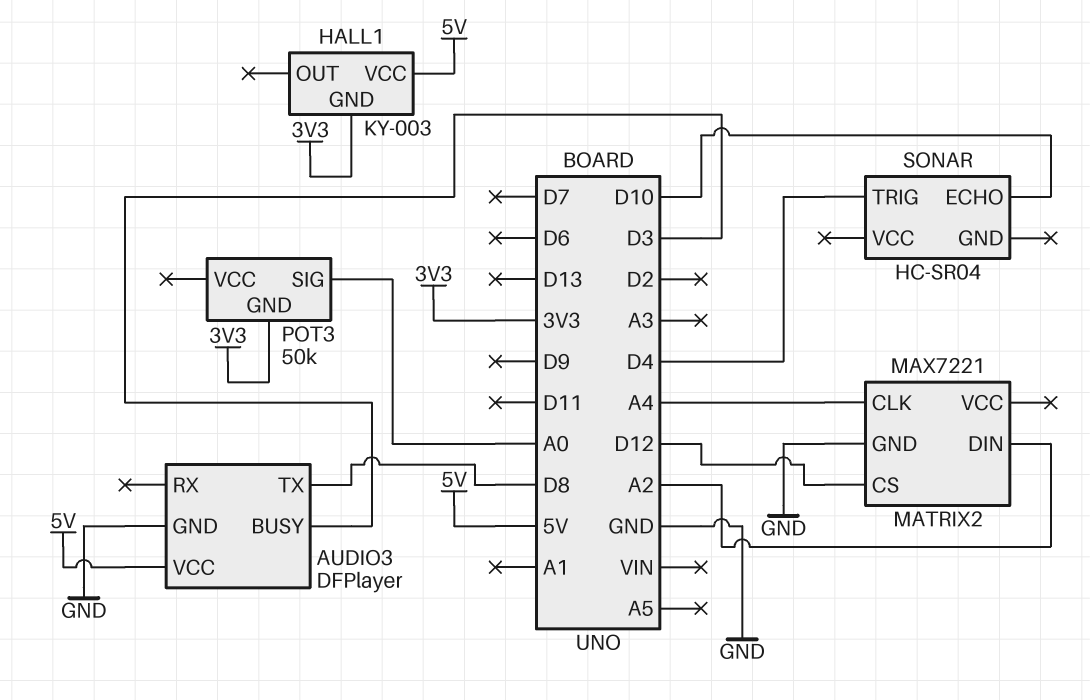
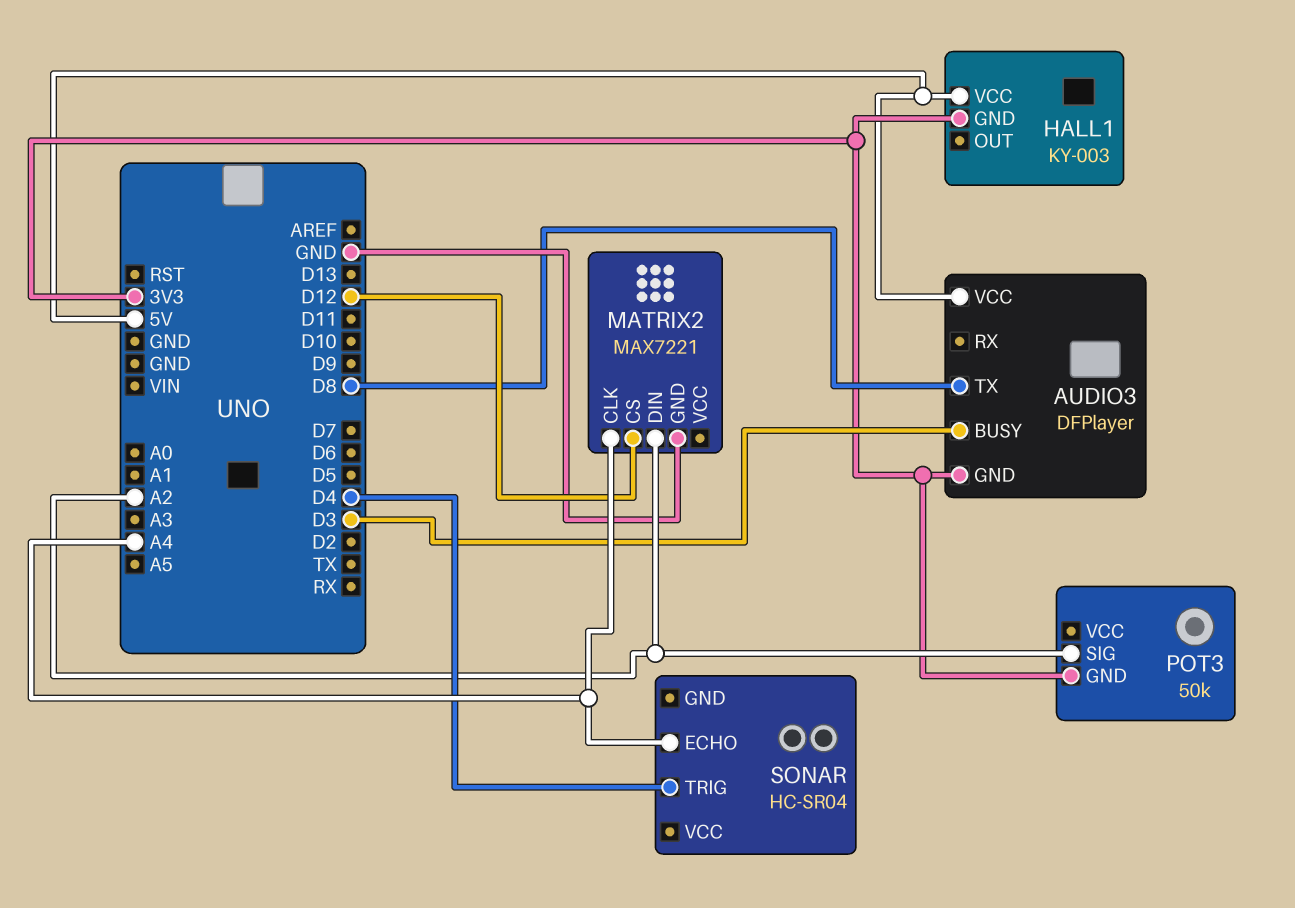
AUDIO3 pin GND: GND -> 3V3
POT3 pin SIG: A0 -> A2
SONAR pin ECHO: D10 -> A4

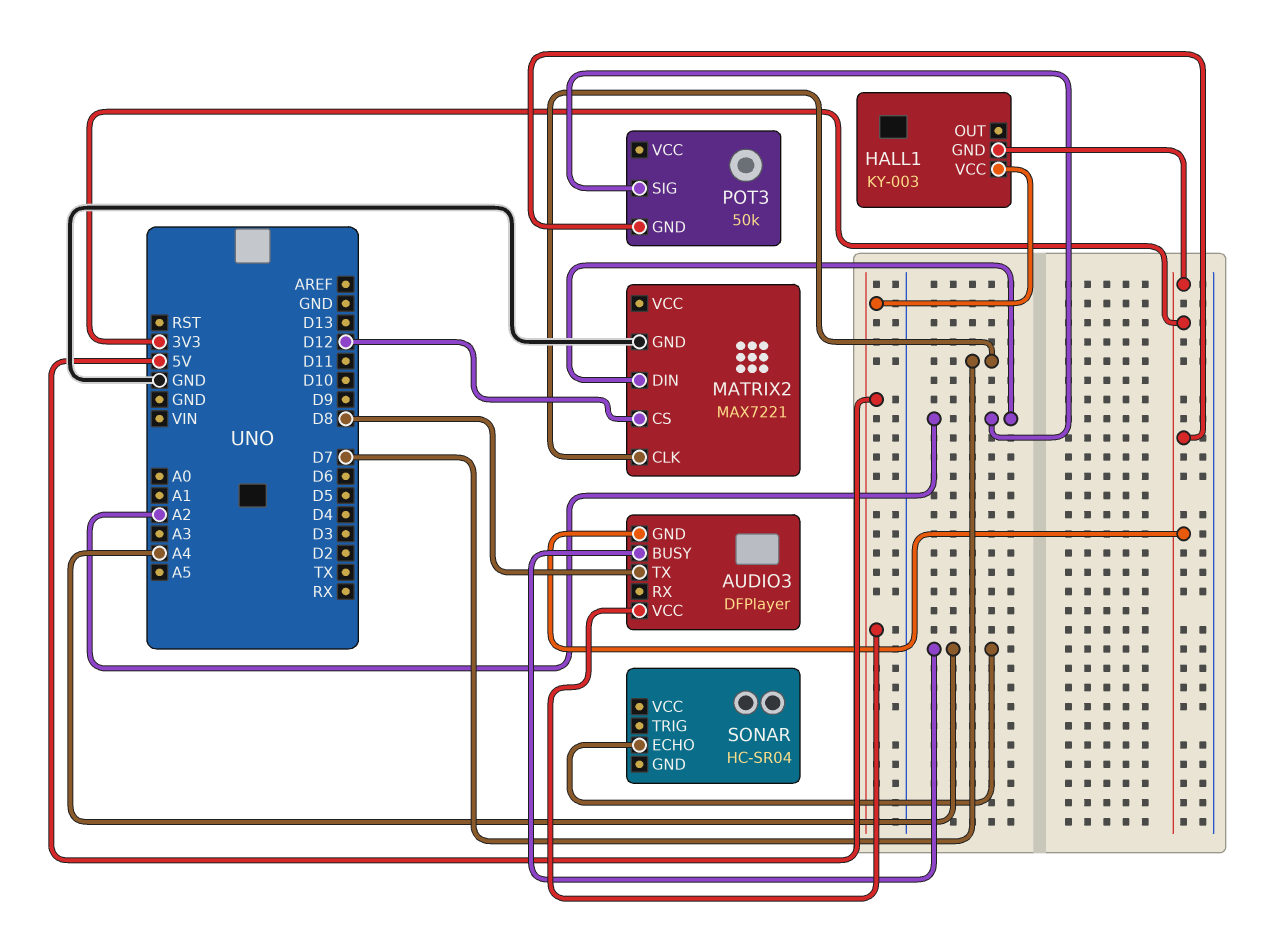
AUDIO3 pin BUSY: D3 -> A4
MATRIX2 pin CLK: A4 -> D7
SONAR pin TRIG: D4 -> none

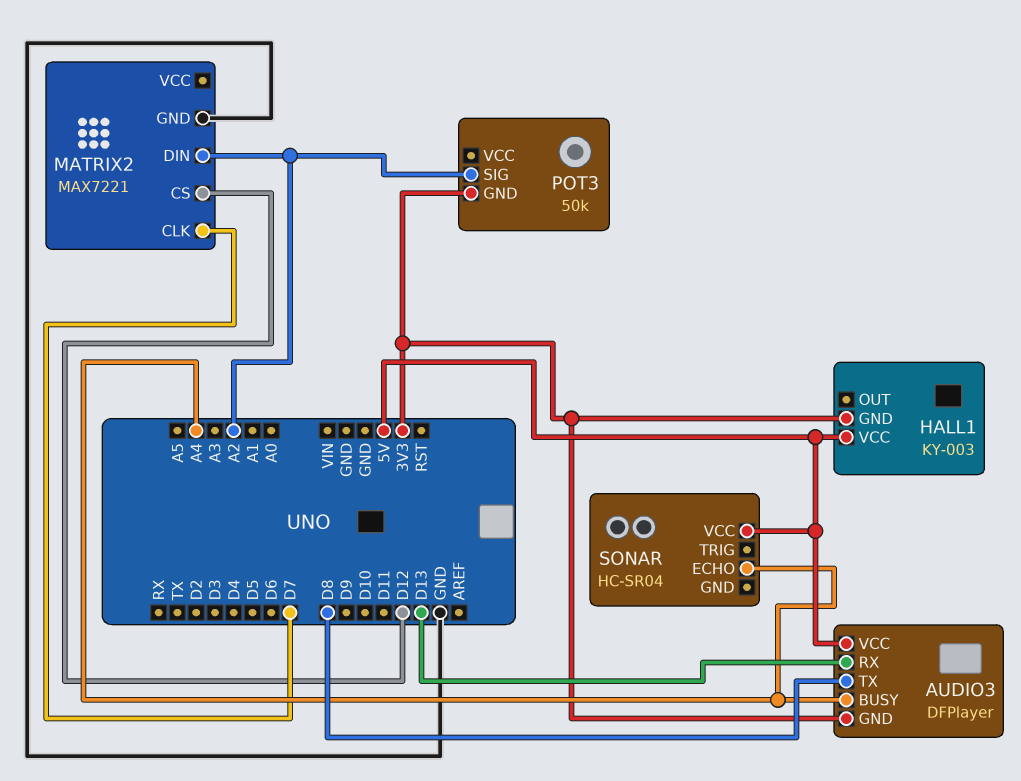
AUDIO3 pin RX: none -> D13
SONAR pin VCC: none -> 5V

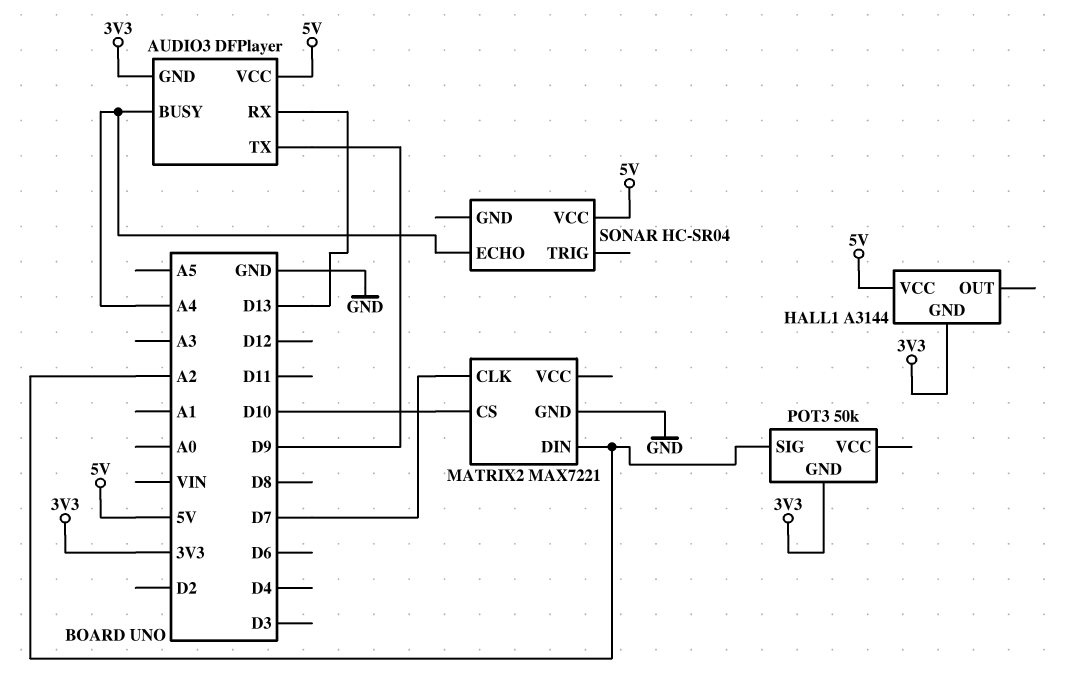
AUDIO3 pin TX: D8 -> D9
HALL1: KY-003 -> A3144
MATRIX2 pin CS: D12 -> D10

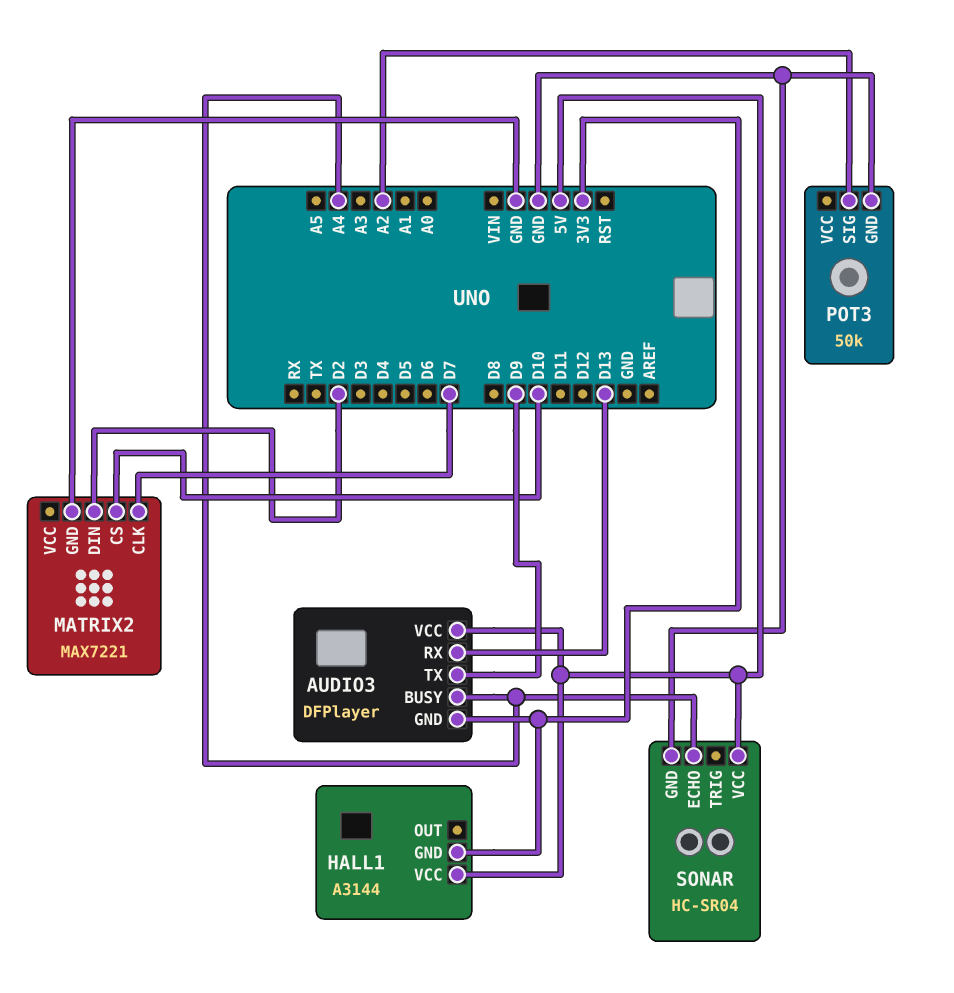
MATRIX2 pin DIN: A2 -> D2
POT3 pin GND: 3V3 -> GND
SONAR pin GND: none -> GND

